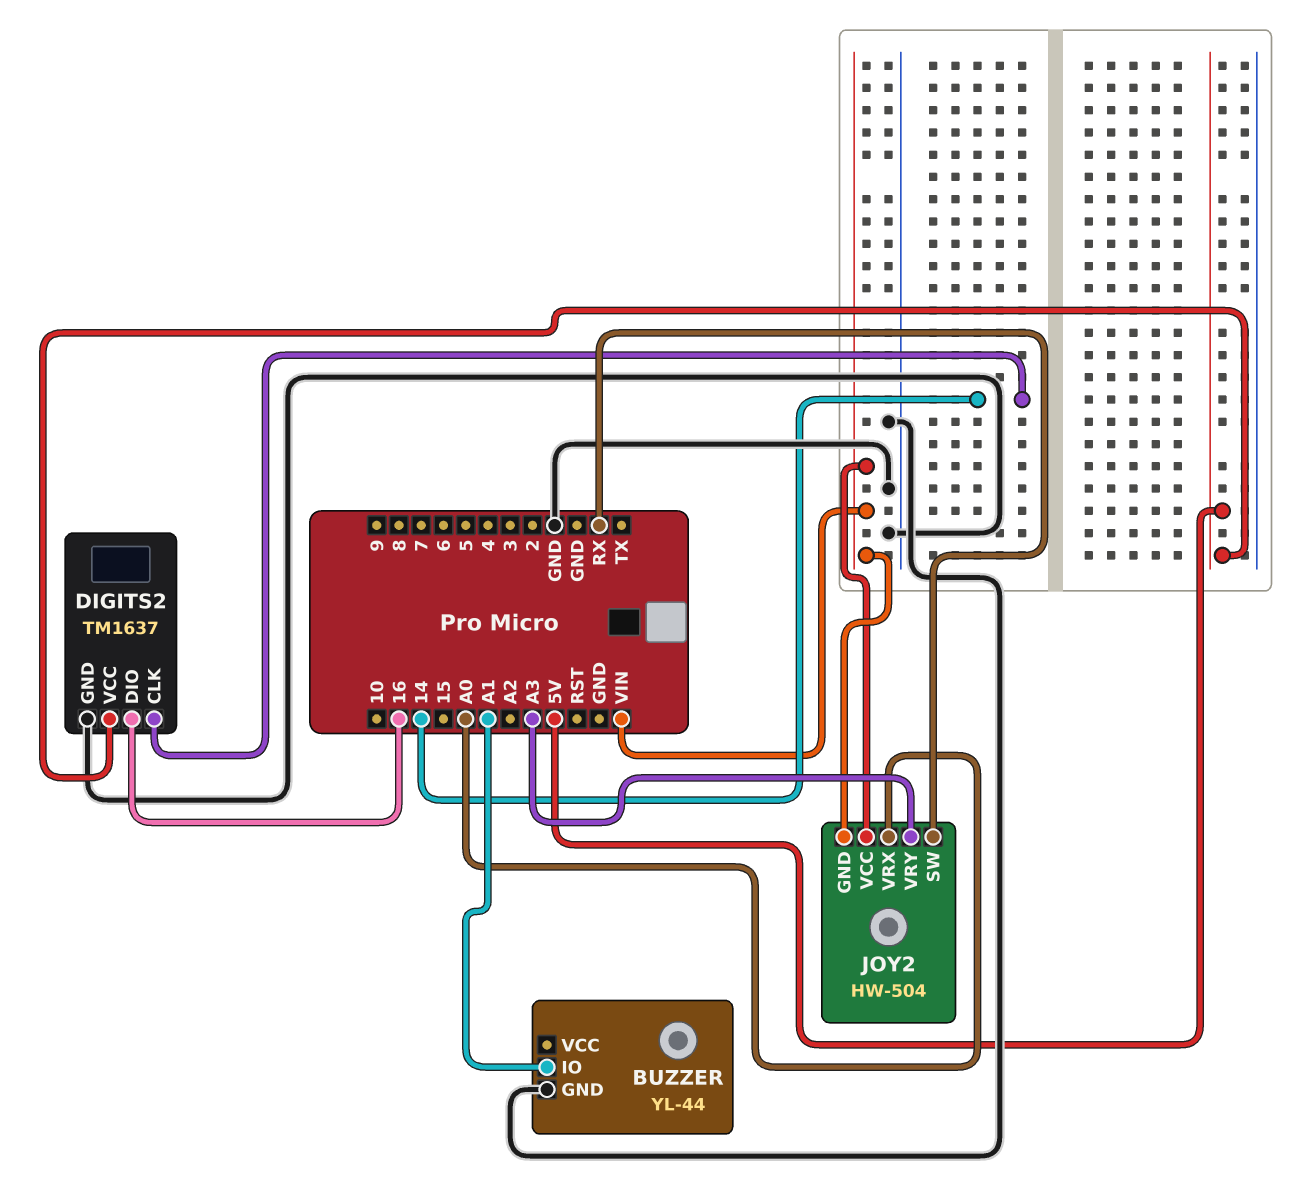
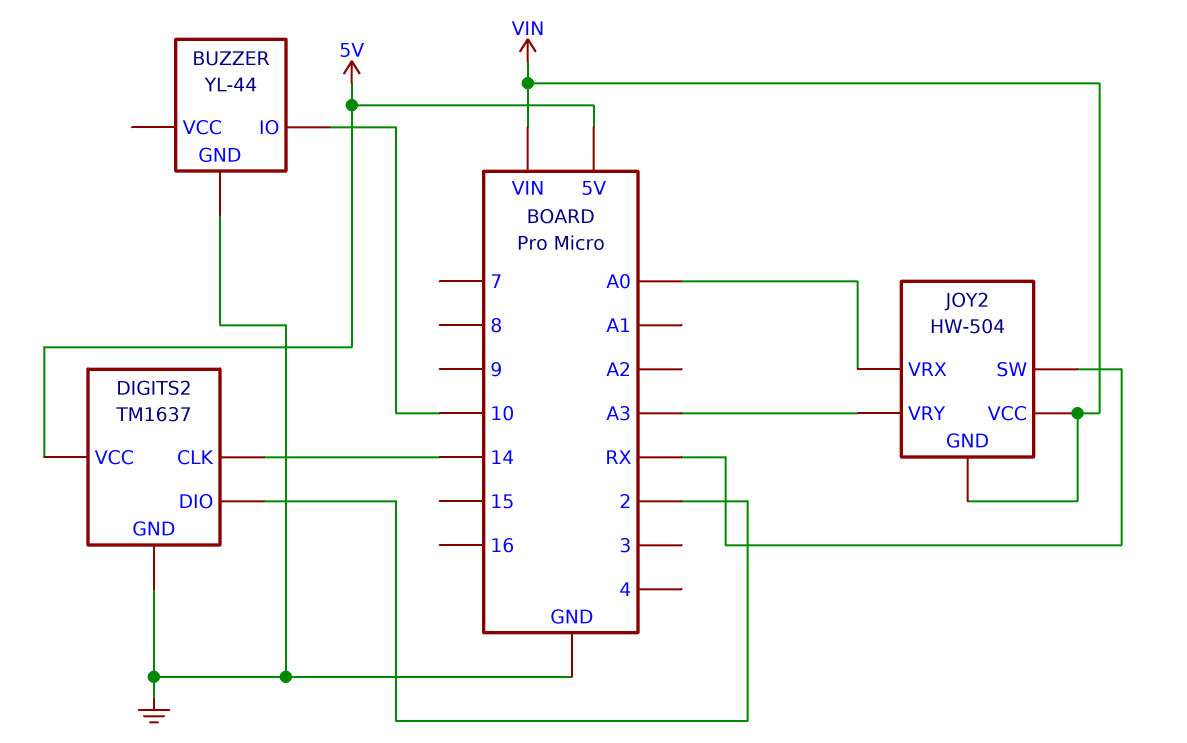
BUZZER pin IO: A1 -> 10
DIGITS2 pin DIO: 16 -> 2

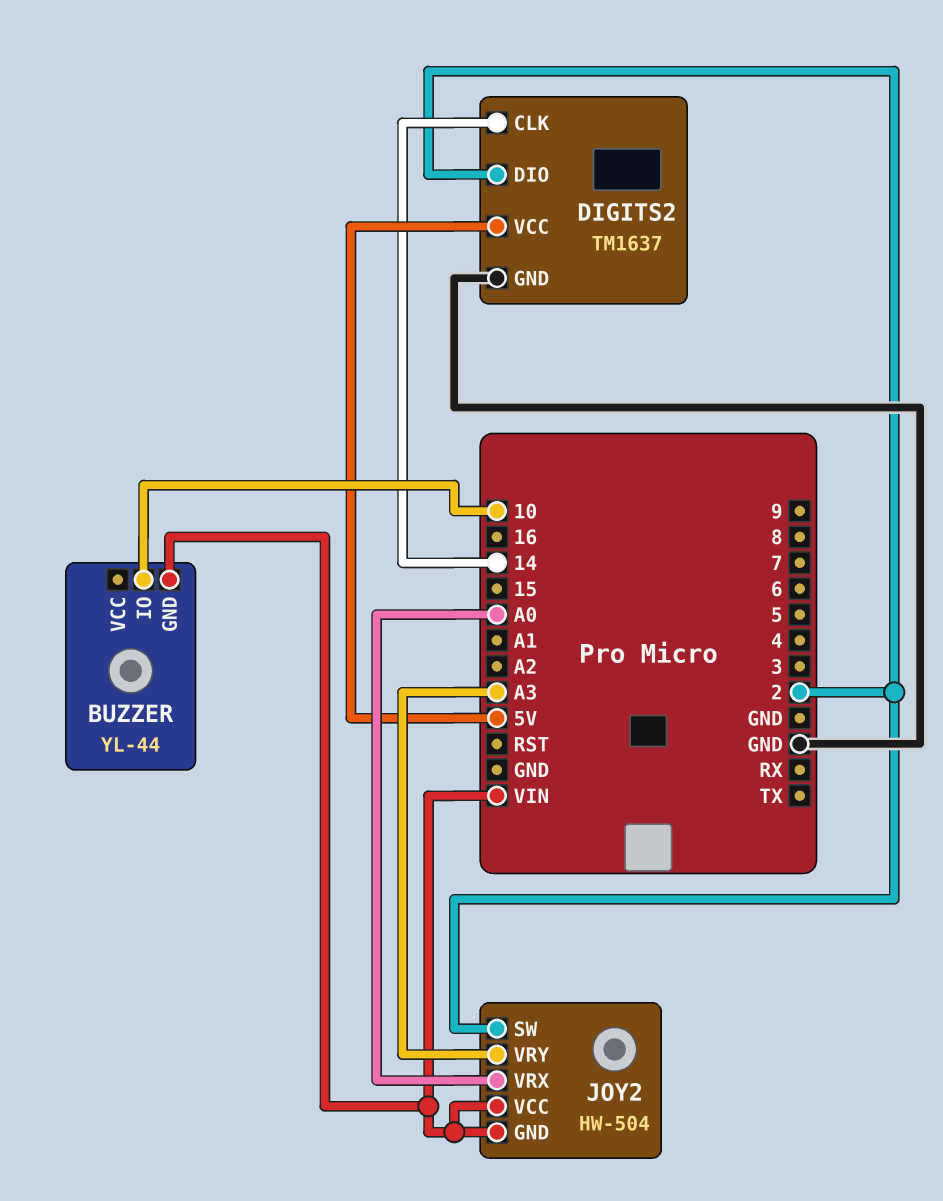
BUZZER pin GND: GND -> VIN
JOY2 pin SW: RX -> 2

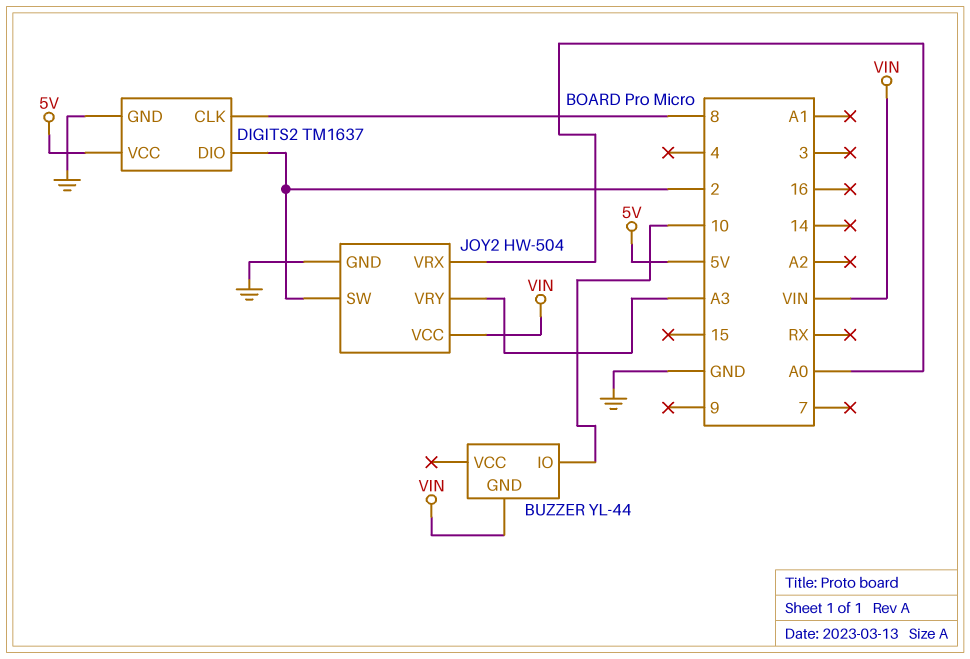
DIGITS2 pin CLK: 14 -> 8
JOY2 pin GND: VIN -> GND

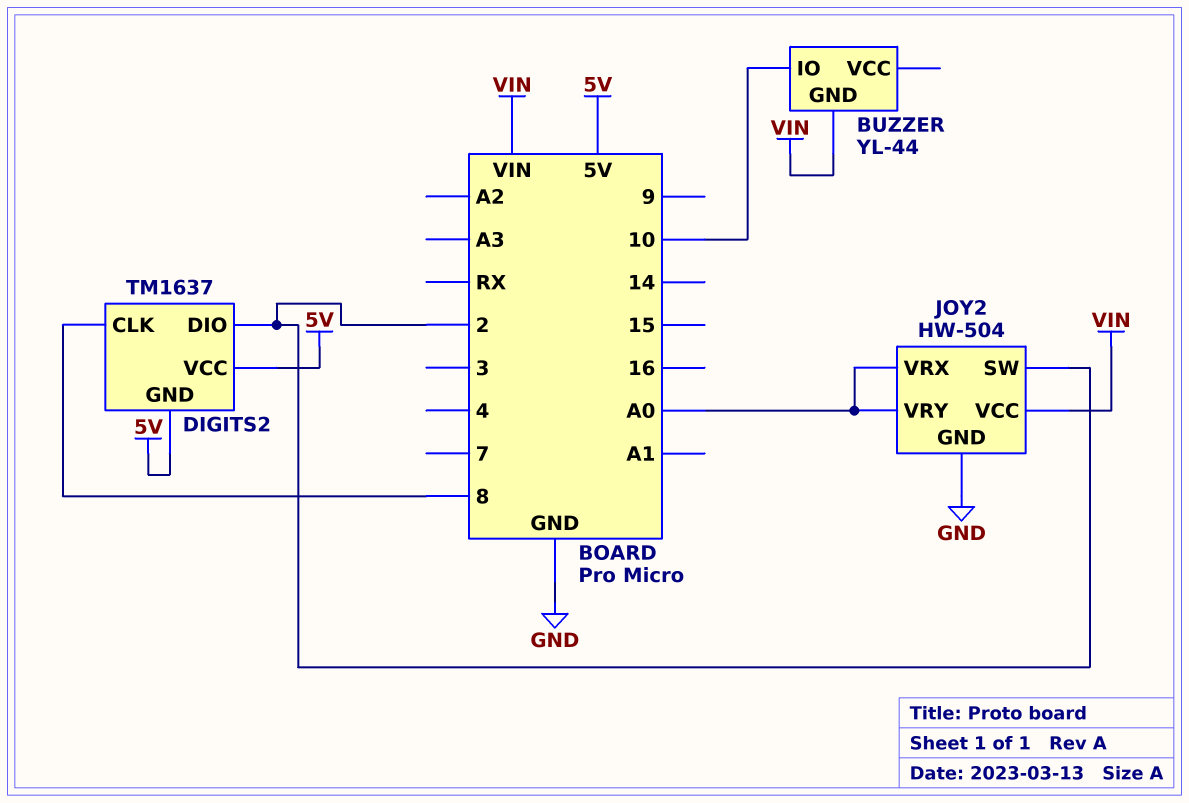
DIGITS2 pin GND: GND -> 5V
JOY2 pin VRY: A3 -> A0

